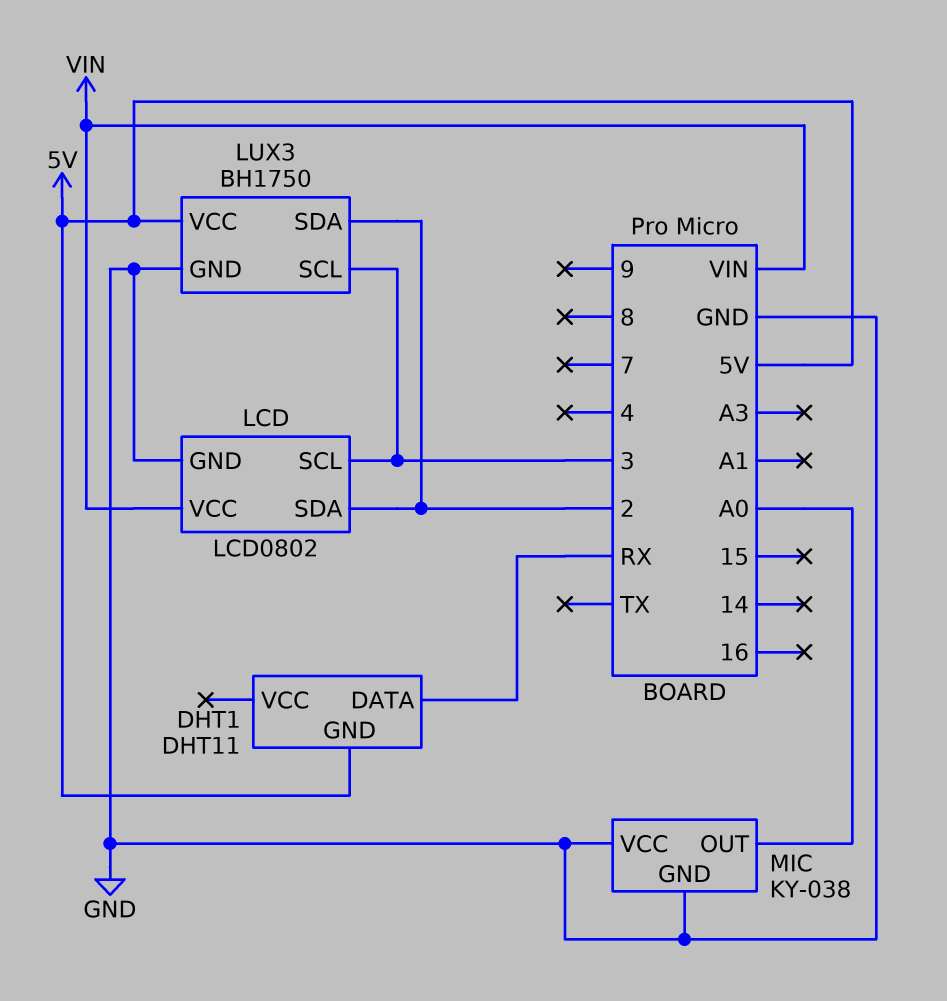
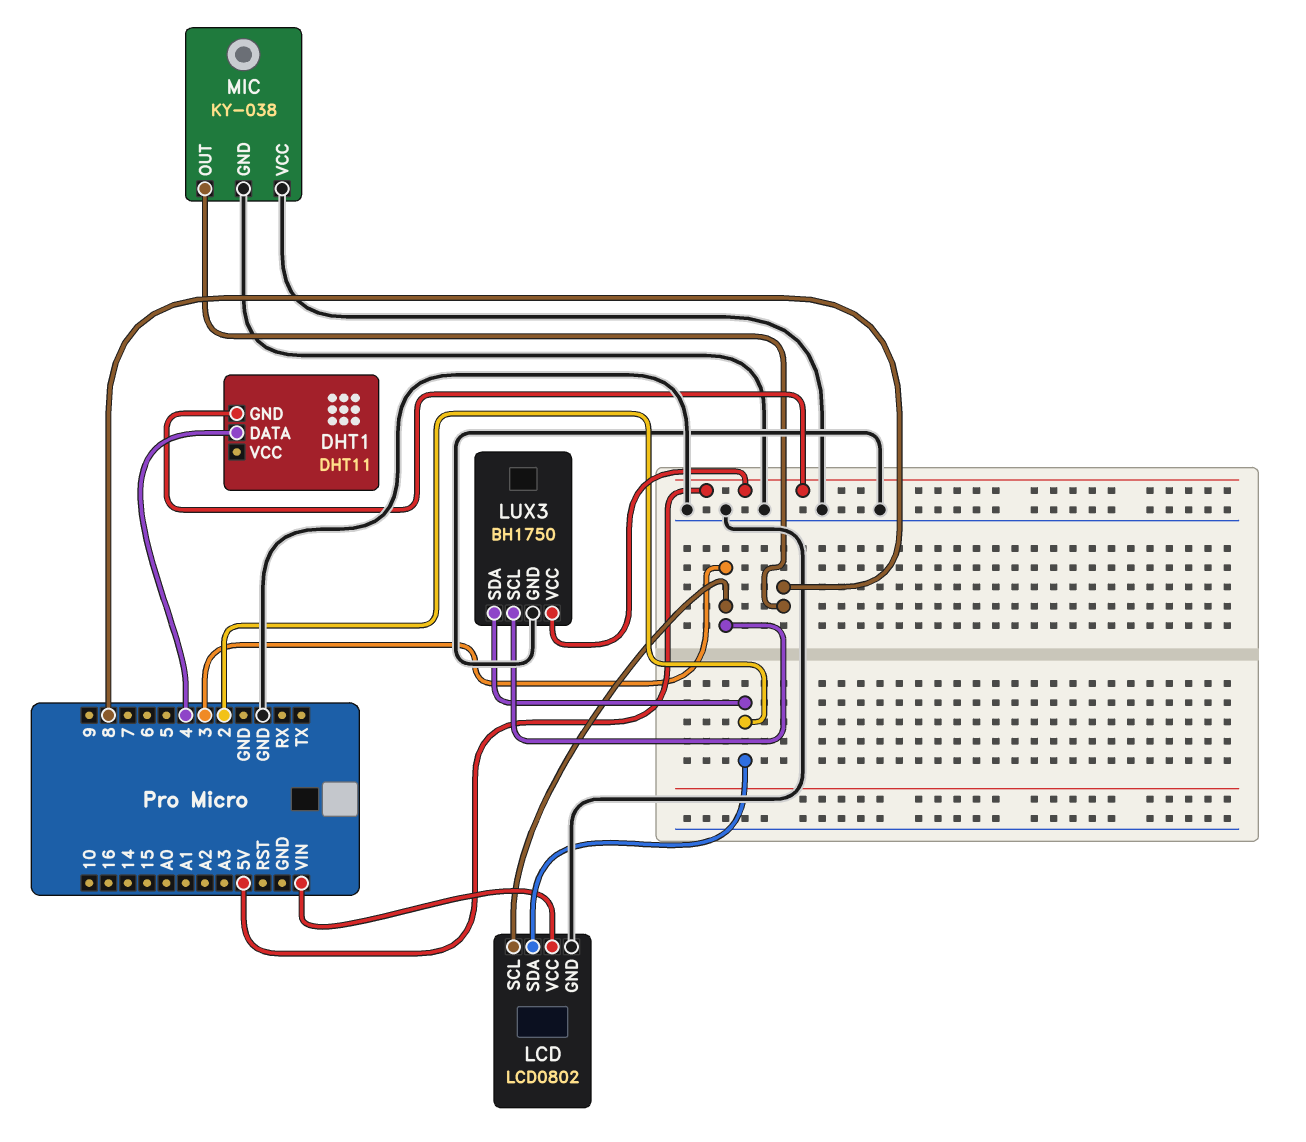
DHT1 pin DATA: RX -> 4
MIC pin OUT: A0 -> 8

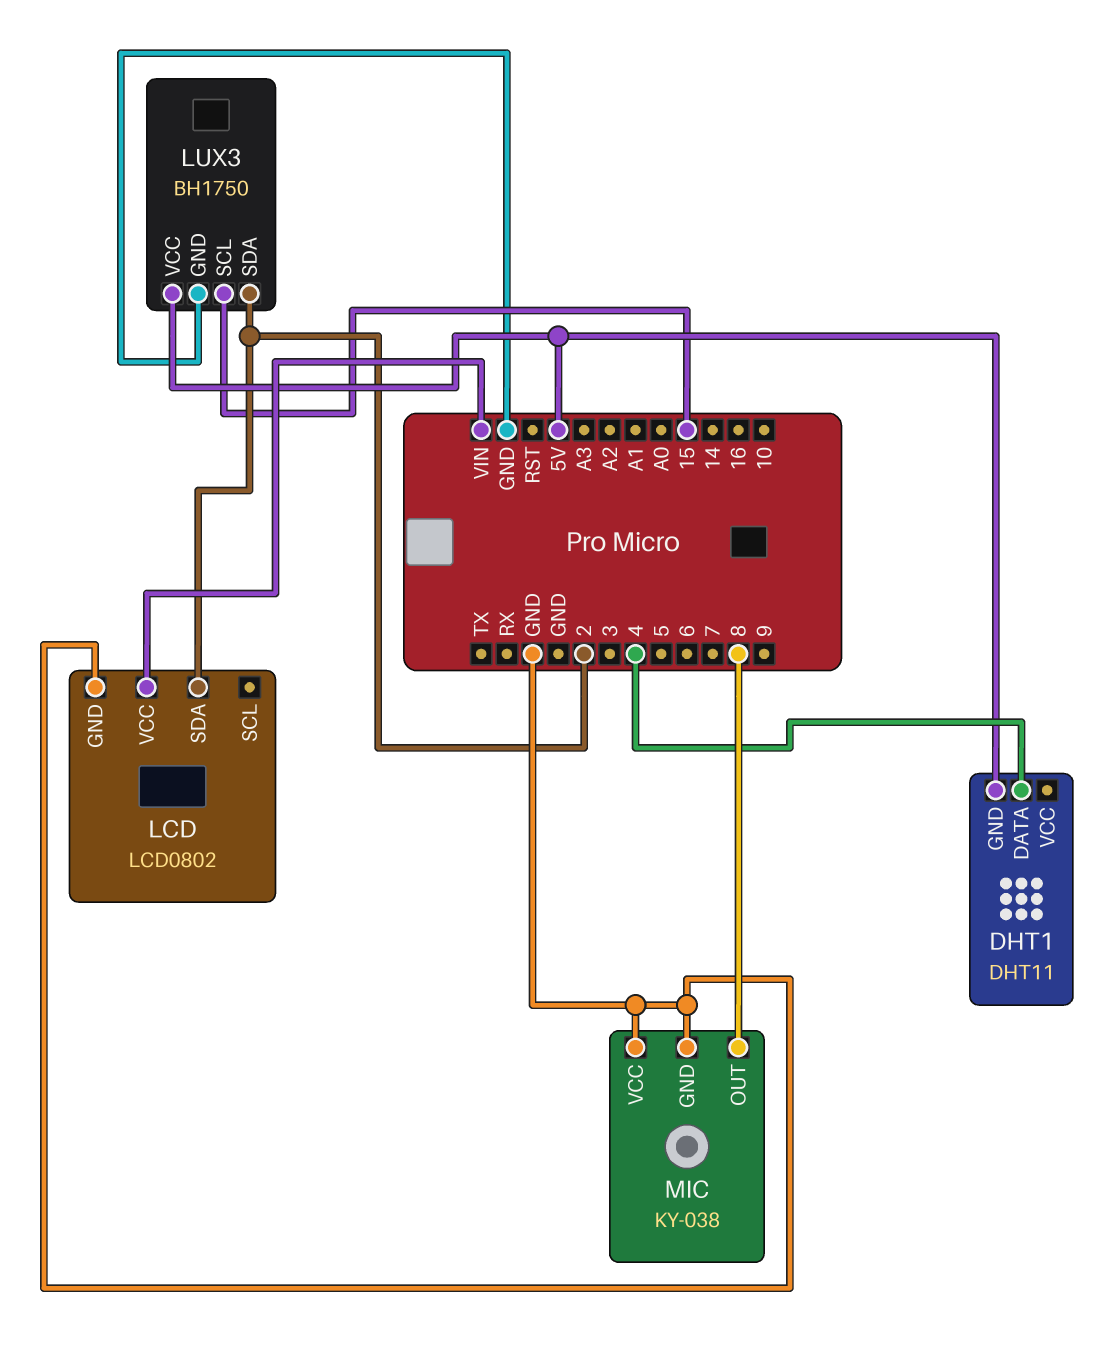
LCD pin SCL: 3 -> none
LUX3 pin SCL: 3 -> 15

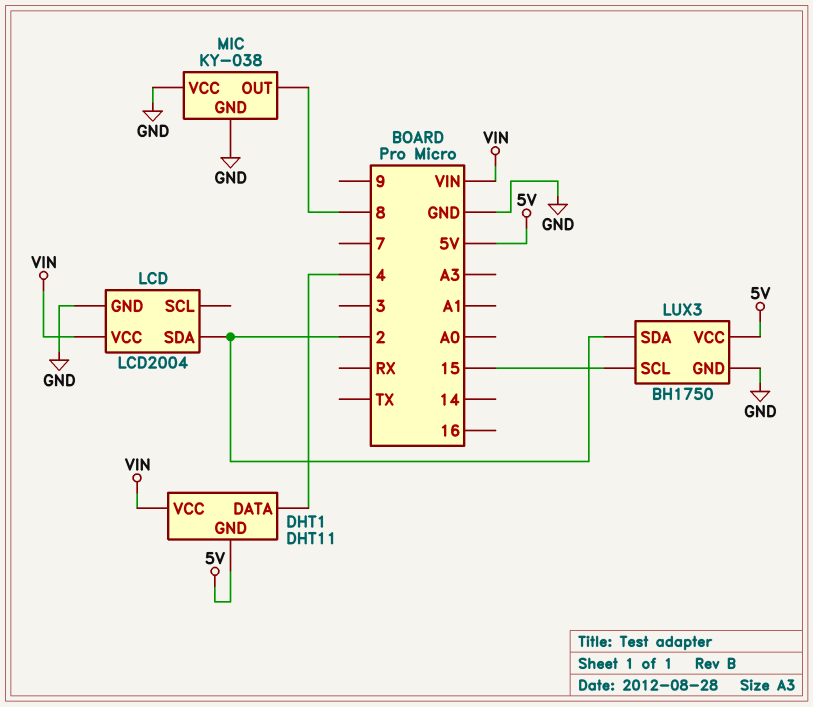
DHT1 pin VCC: none -> VIN
LCD: LCD0802 -> LCD2004

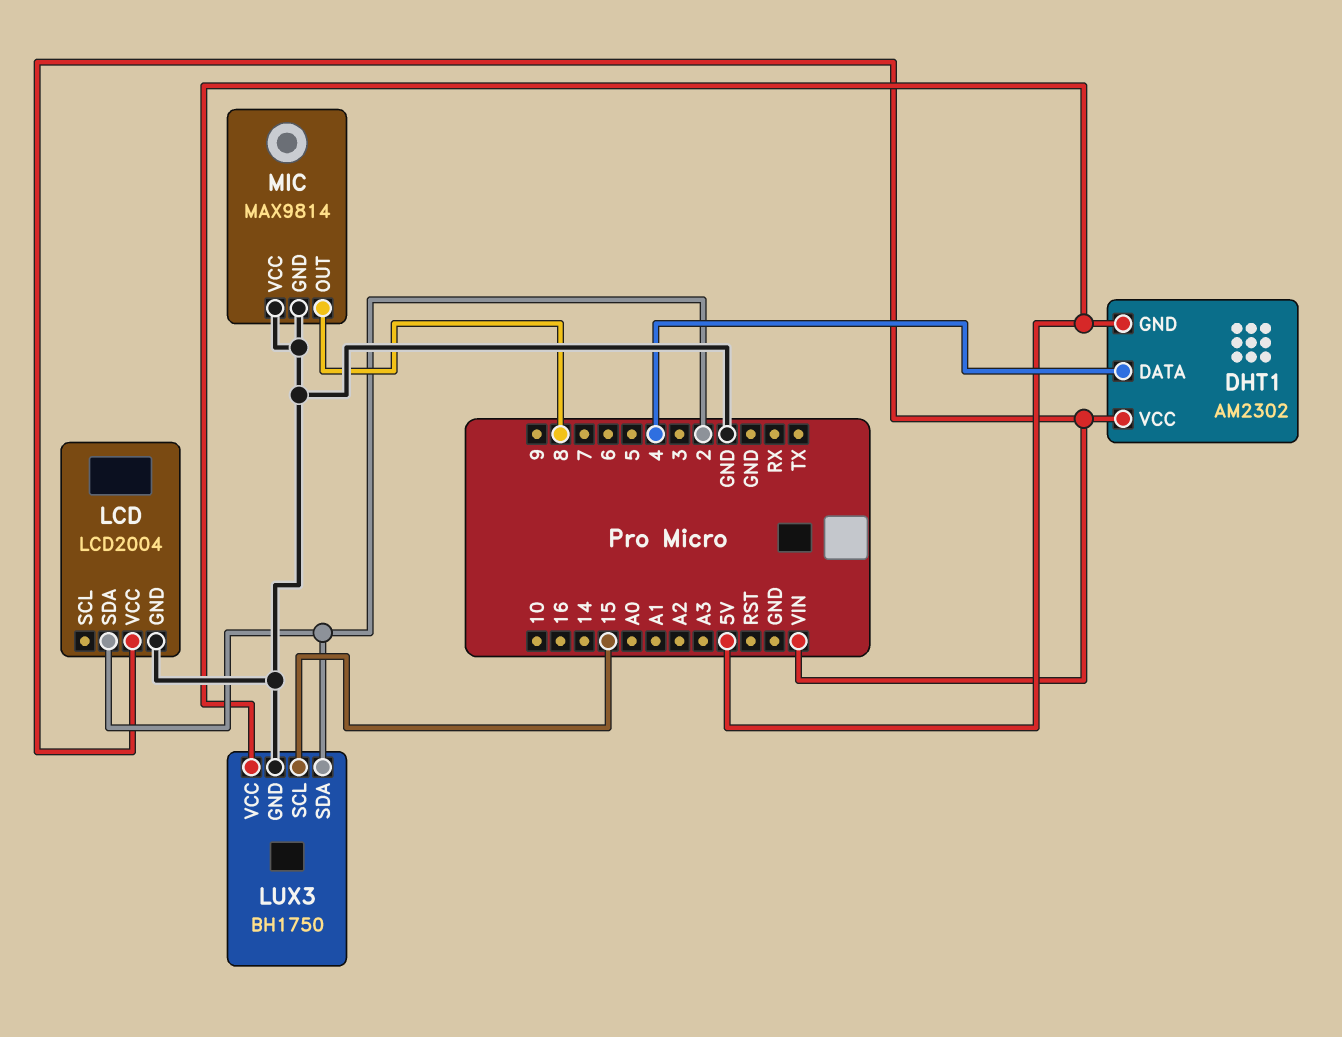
DHT1: DHT11 -> AM2302
MIC: KY-038 -> MAX9814

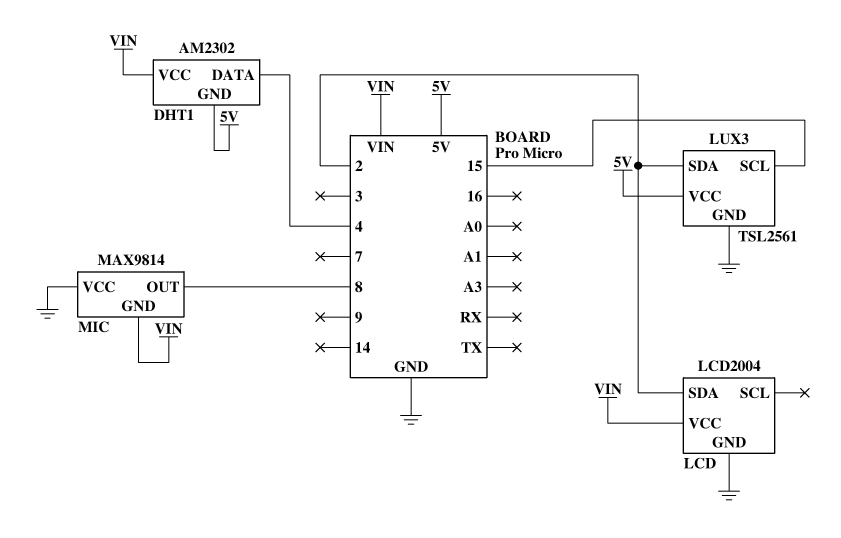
LUX3: BH1750 -> TSL2561
MIC pin GND: GND -> VIN

